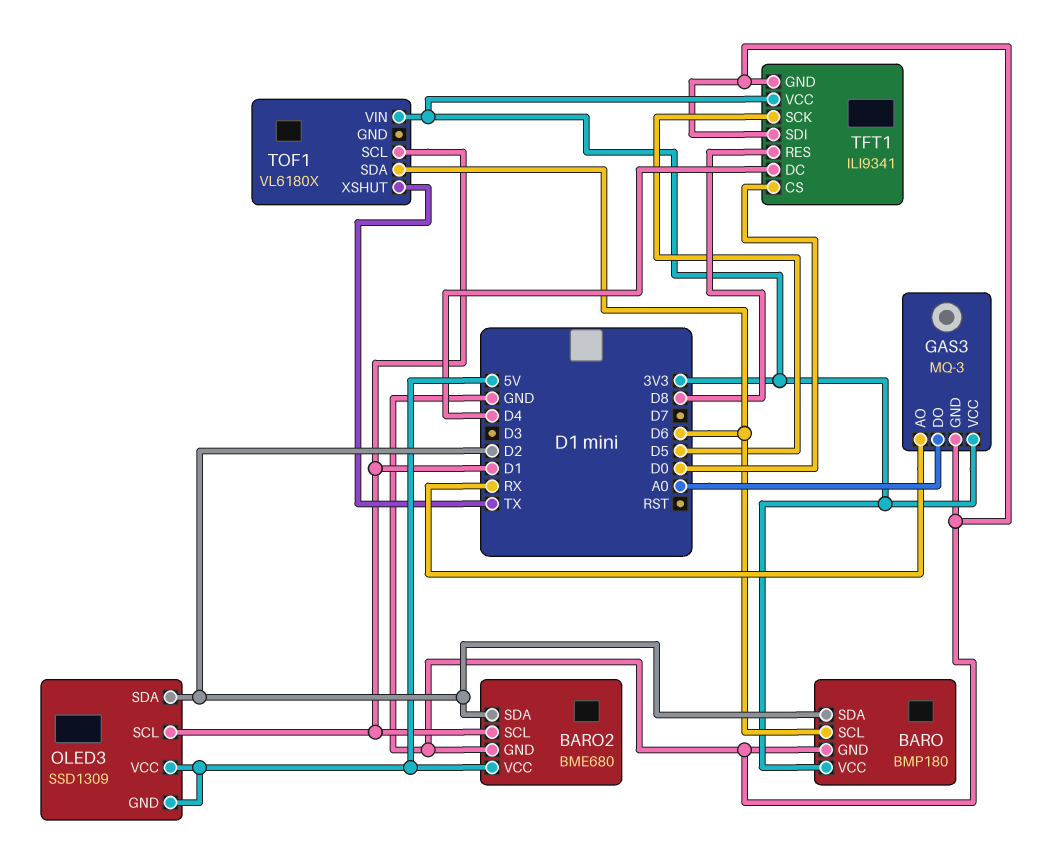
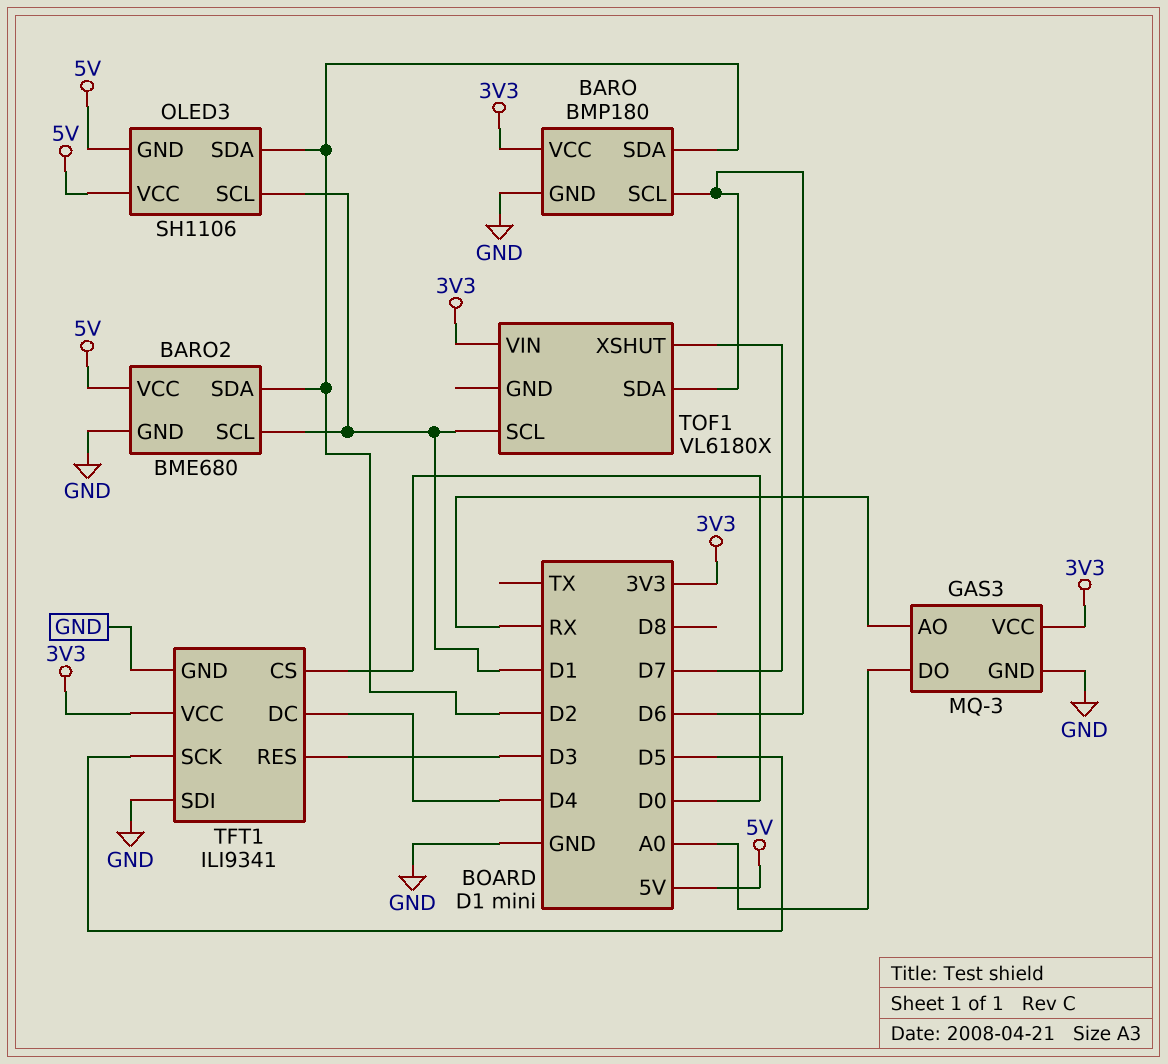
OLED3: SSD1309 -> SH1106
TFT1 pin RES: D8 -> D3
TOF1 pin XSHUT: TX -> D7

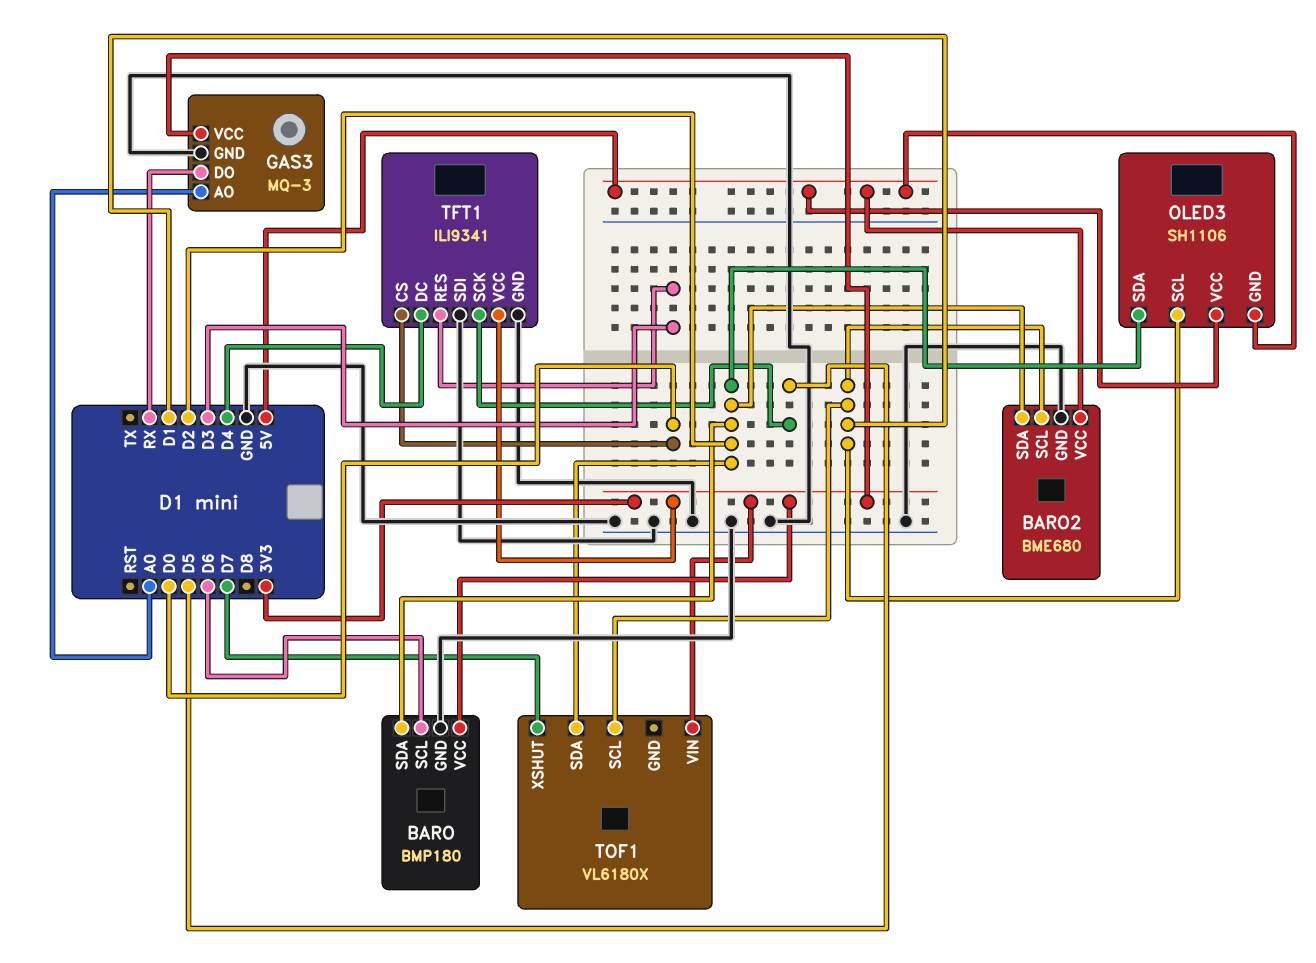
GAS3 pin AO: RX -> A0
GAS3 pin DO: A0 -> RX
TOF1 pin SDA: D6 -> D2

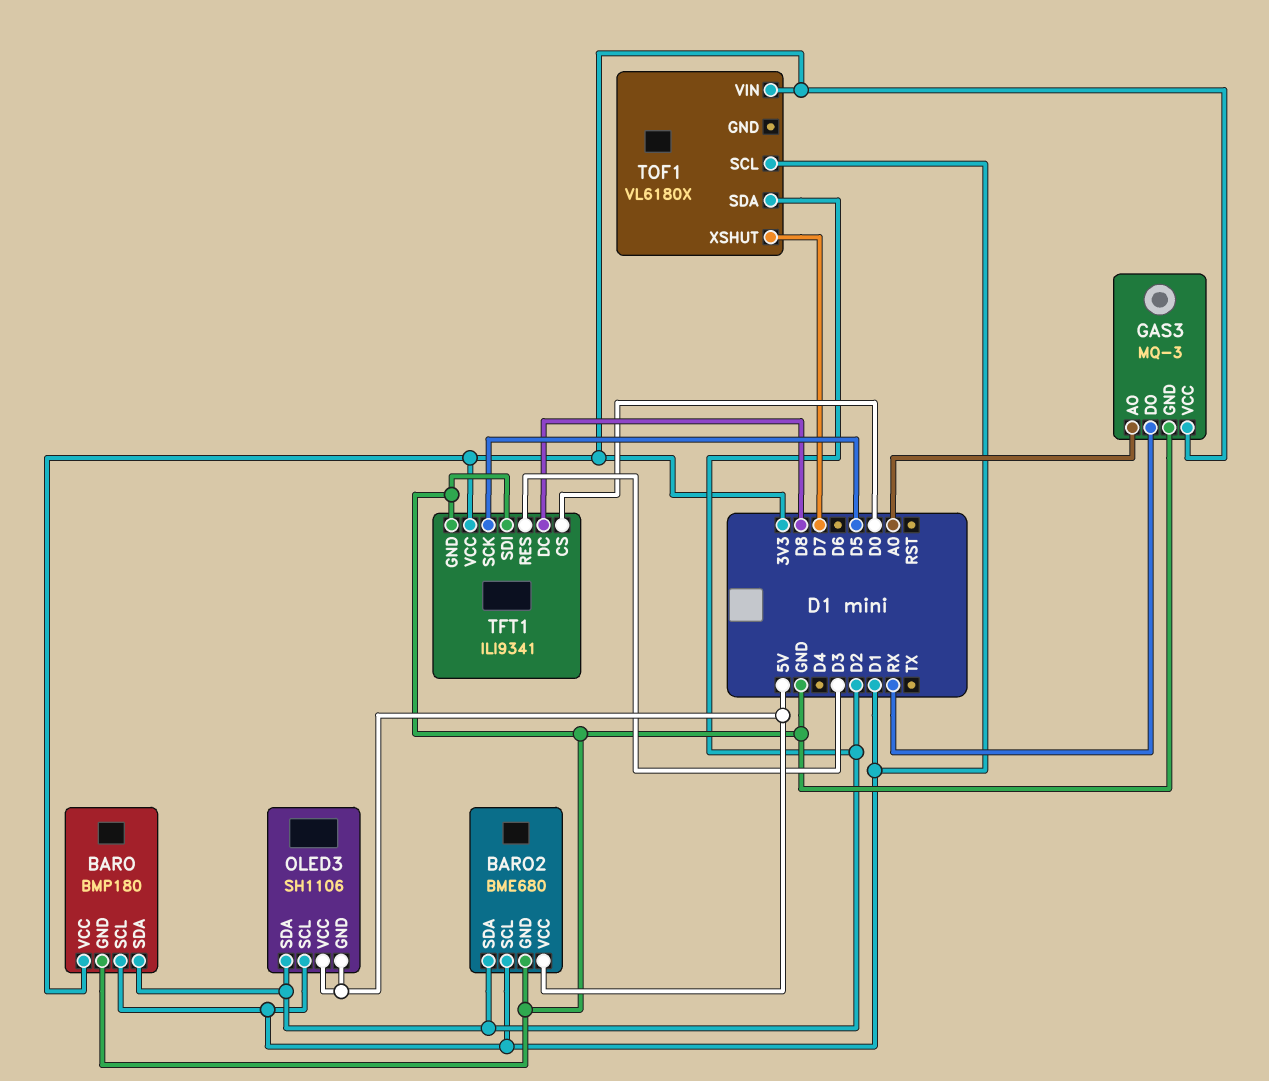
BARO pin SCL: D6 -> D1
TFT1 pin DC: D4 -> D8

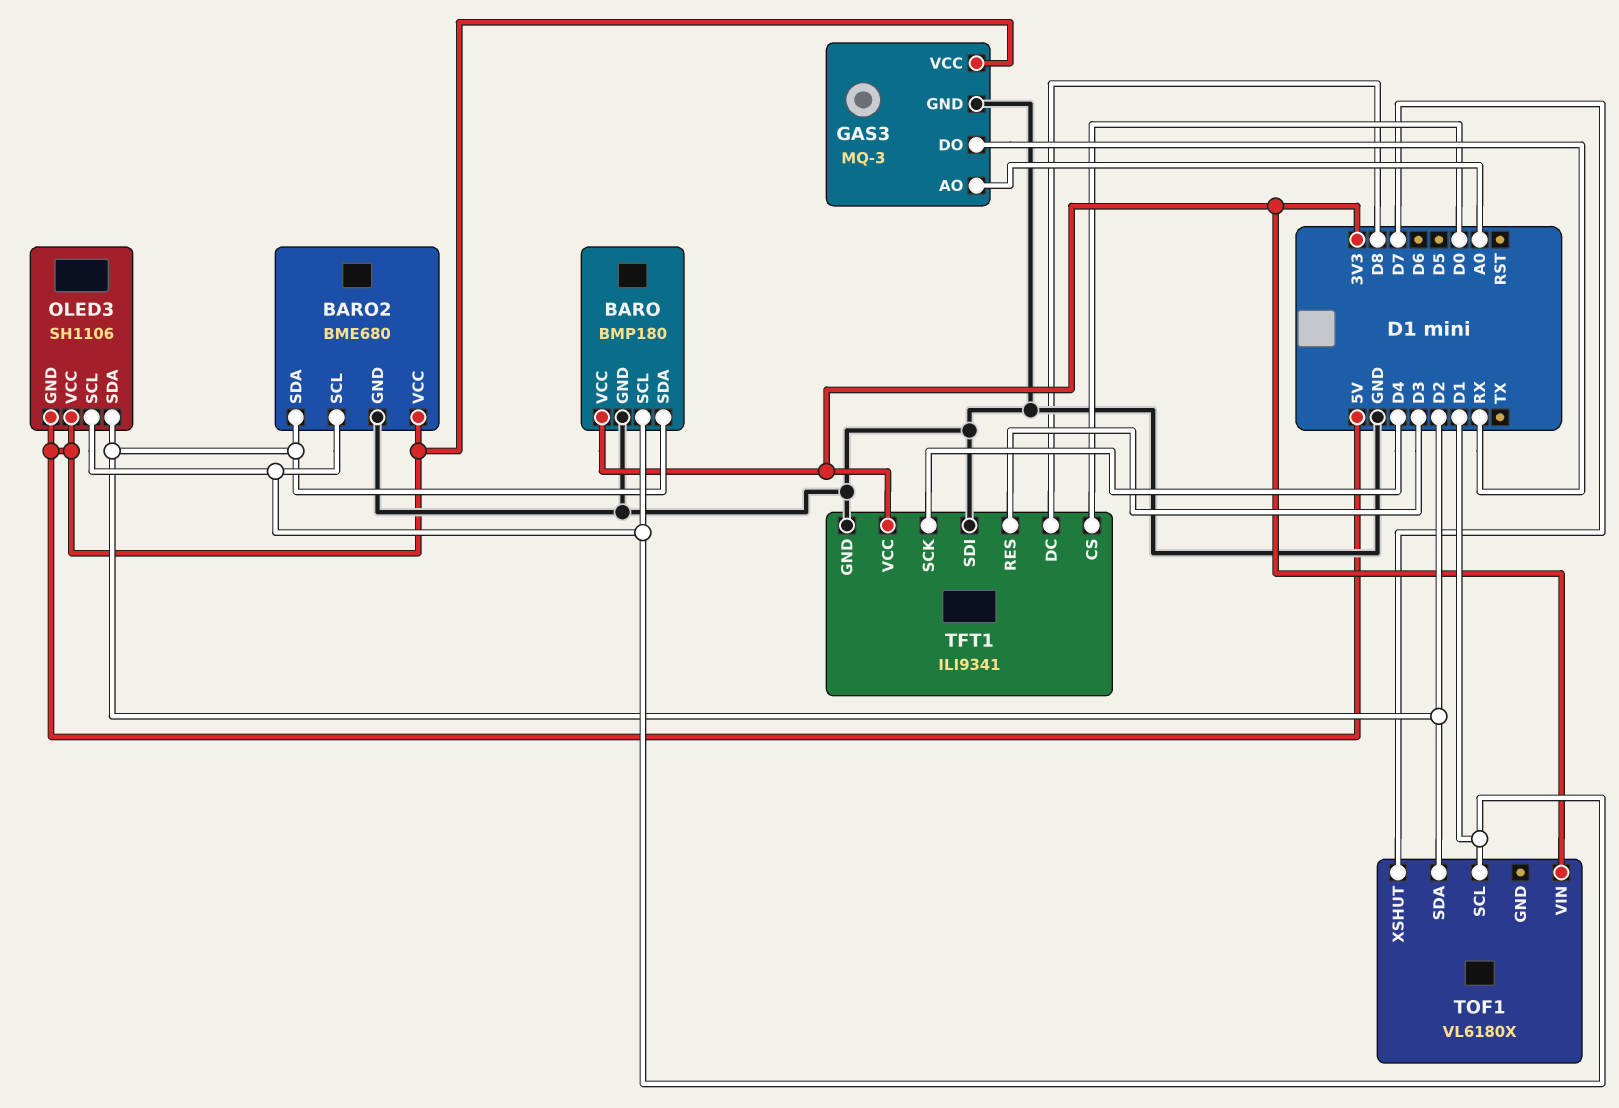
GAS3 pin VCC: 3V3 -> 5V
TFT1 pin SCK: D5 -> D4

